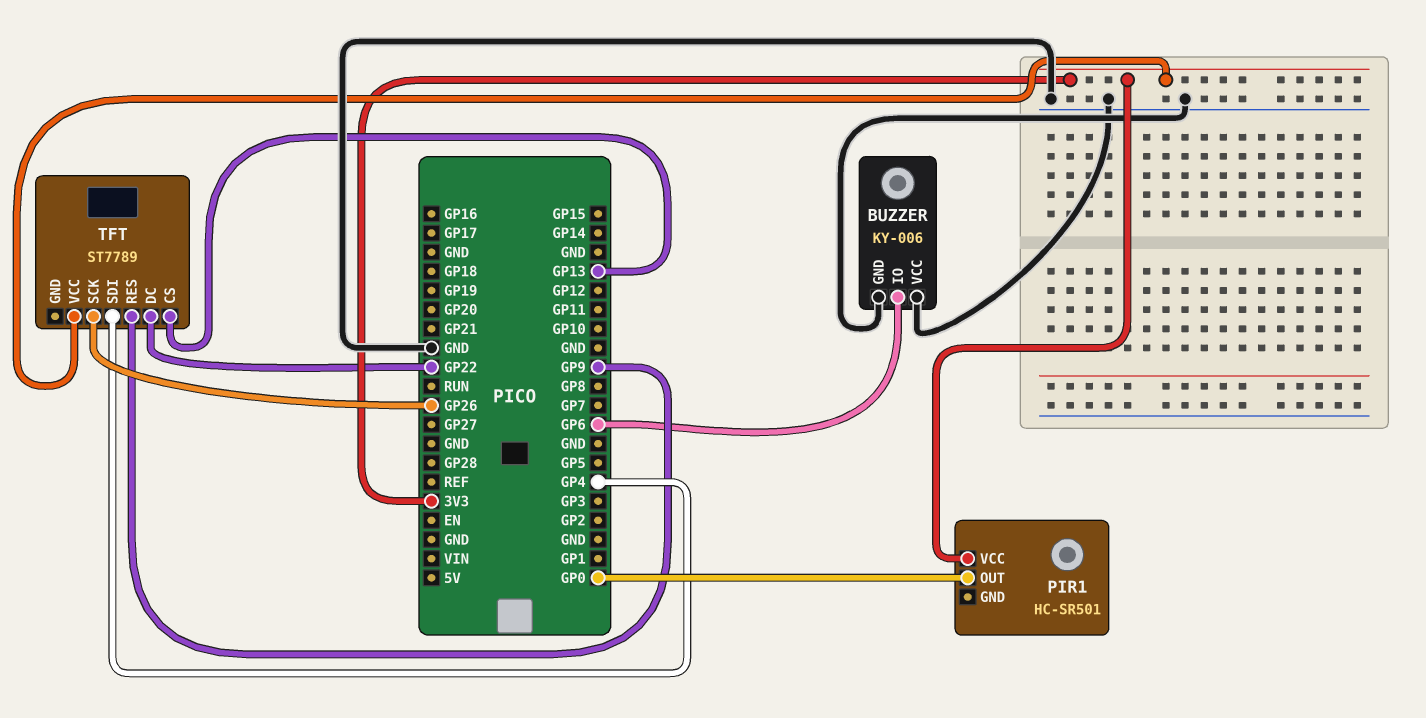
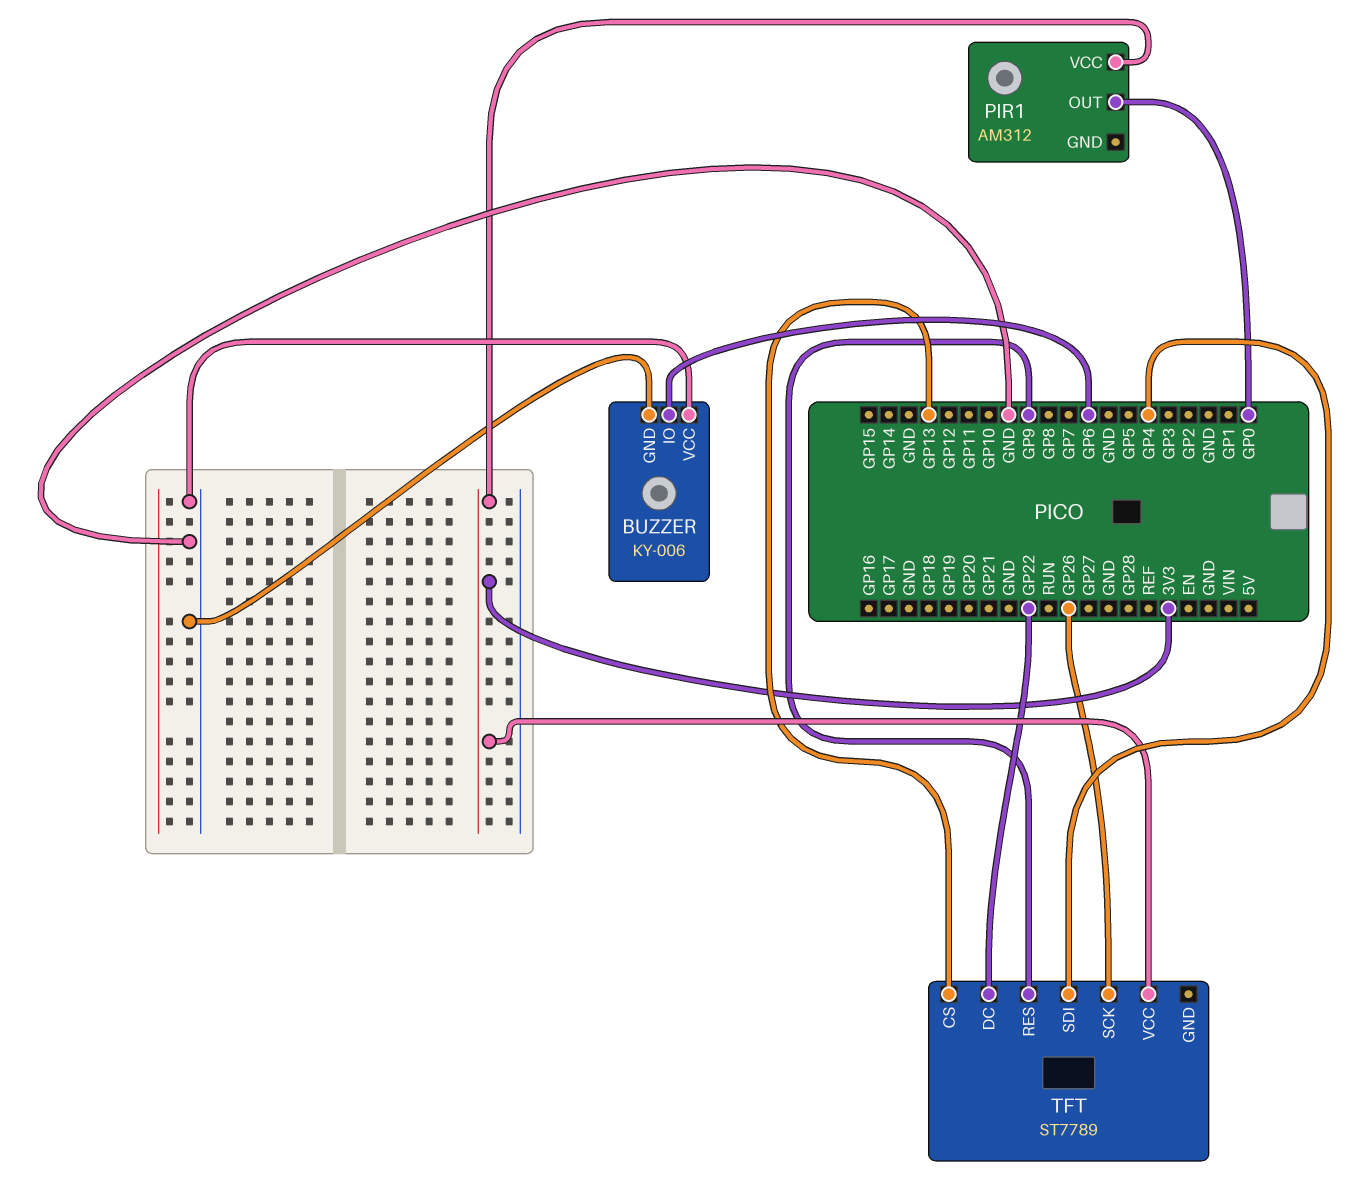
PIR1: HC-SR501 -> AM312

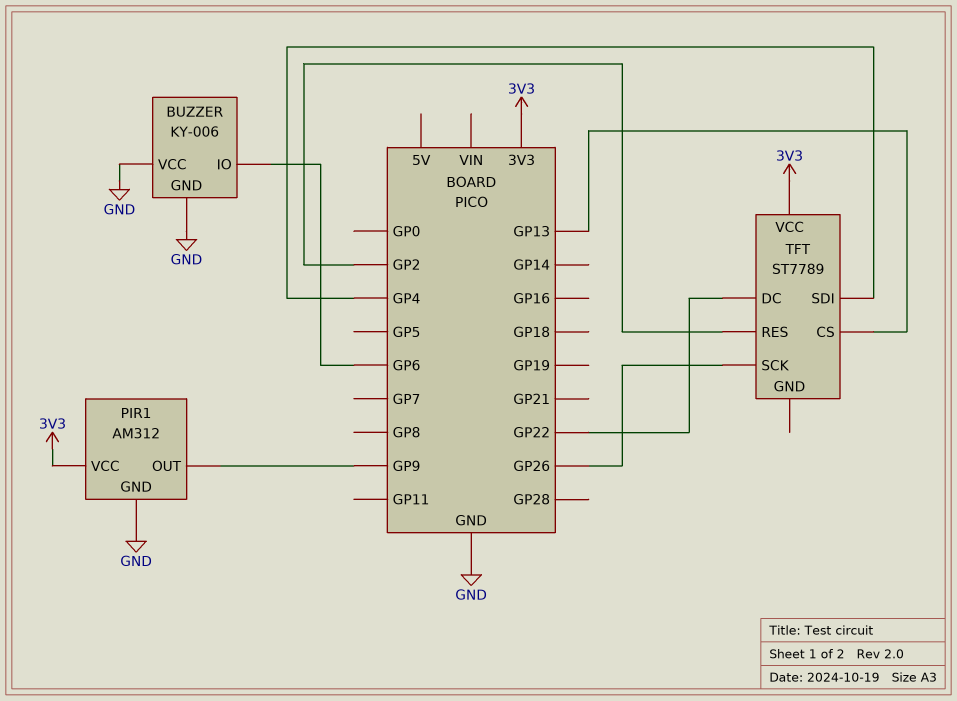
PIR1 pin GND: none -> GND
PIR1 pin OUT: GP0 -> GP9
TFT pin RES: GP9 -> GP2

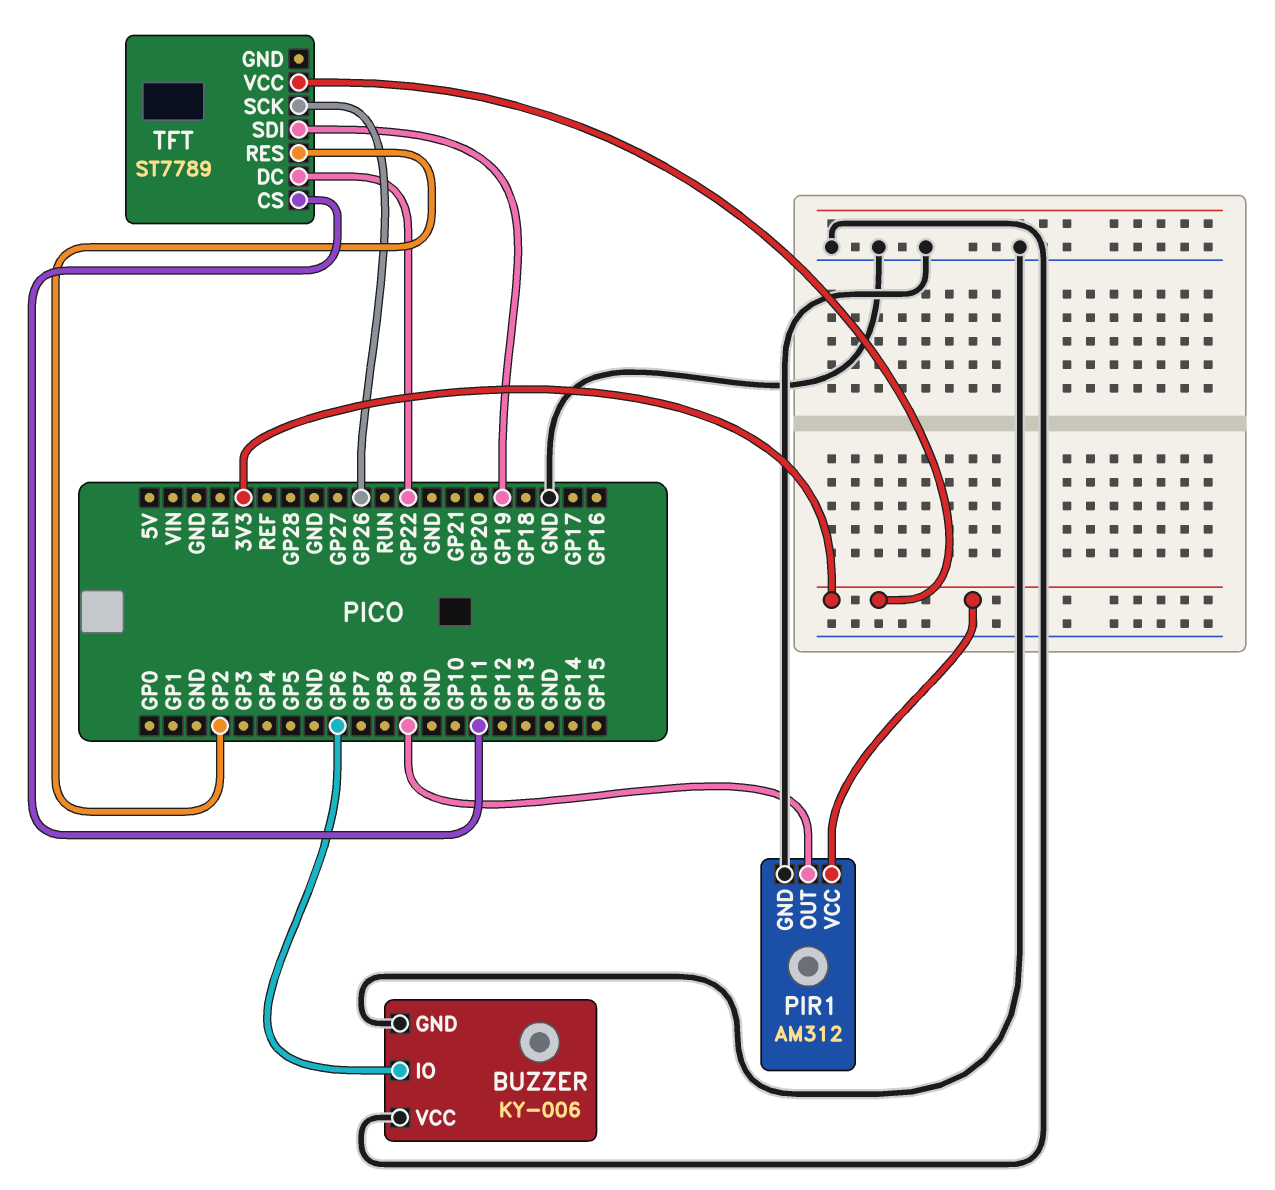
TFT pin CS: GP13 -> GP11
TFT pin SDI: GP4 -> GP19

